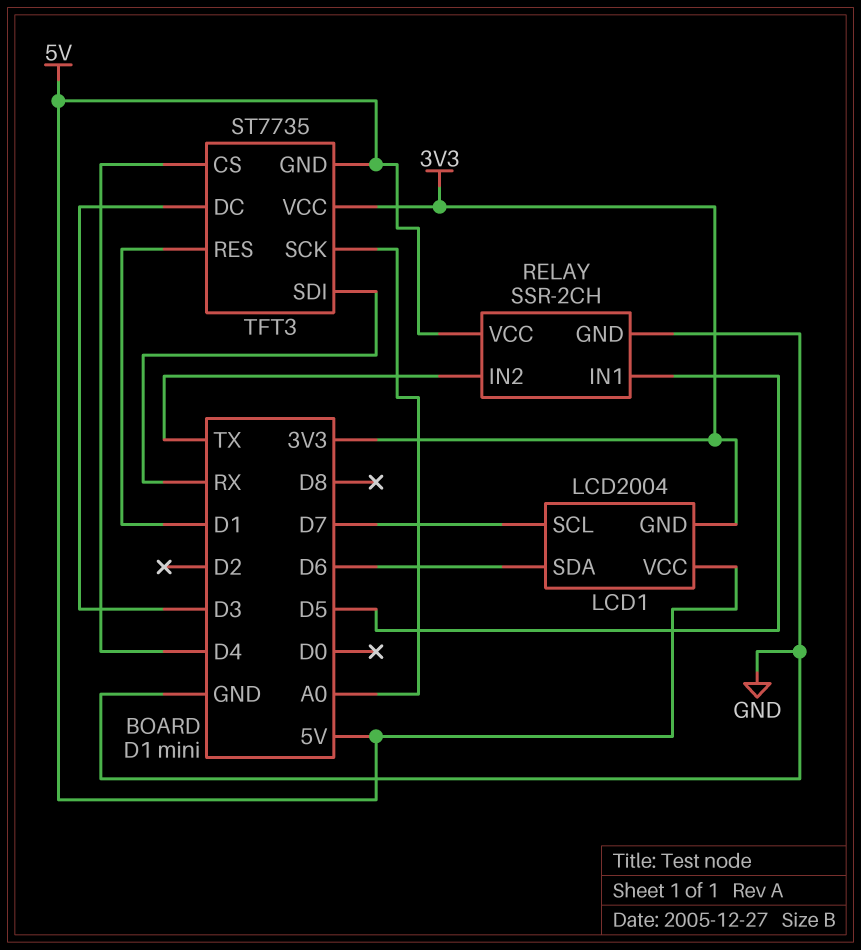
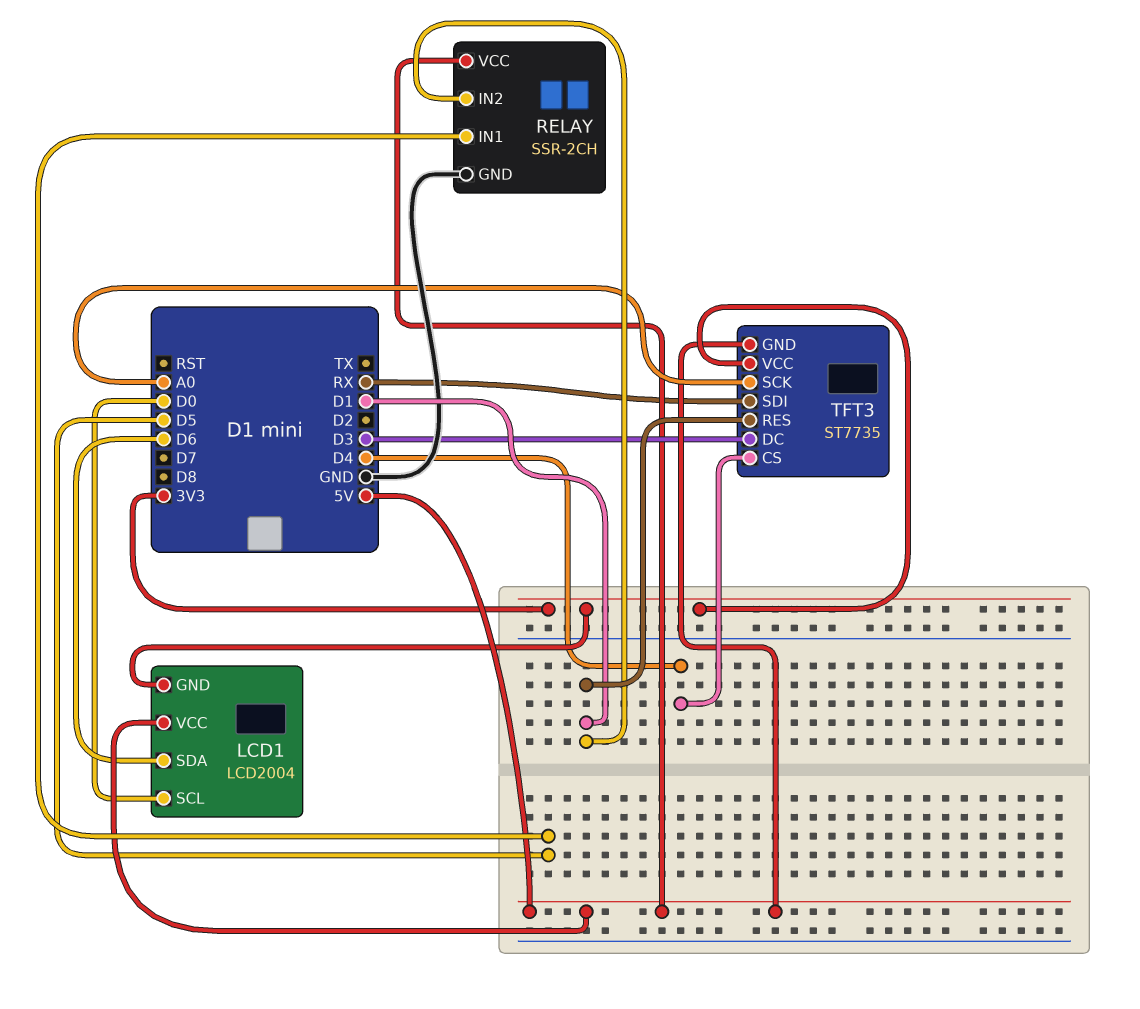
LCD1 pin SCL: D7 -> D0
RELAY pin IN2: TX -> D1

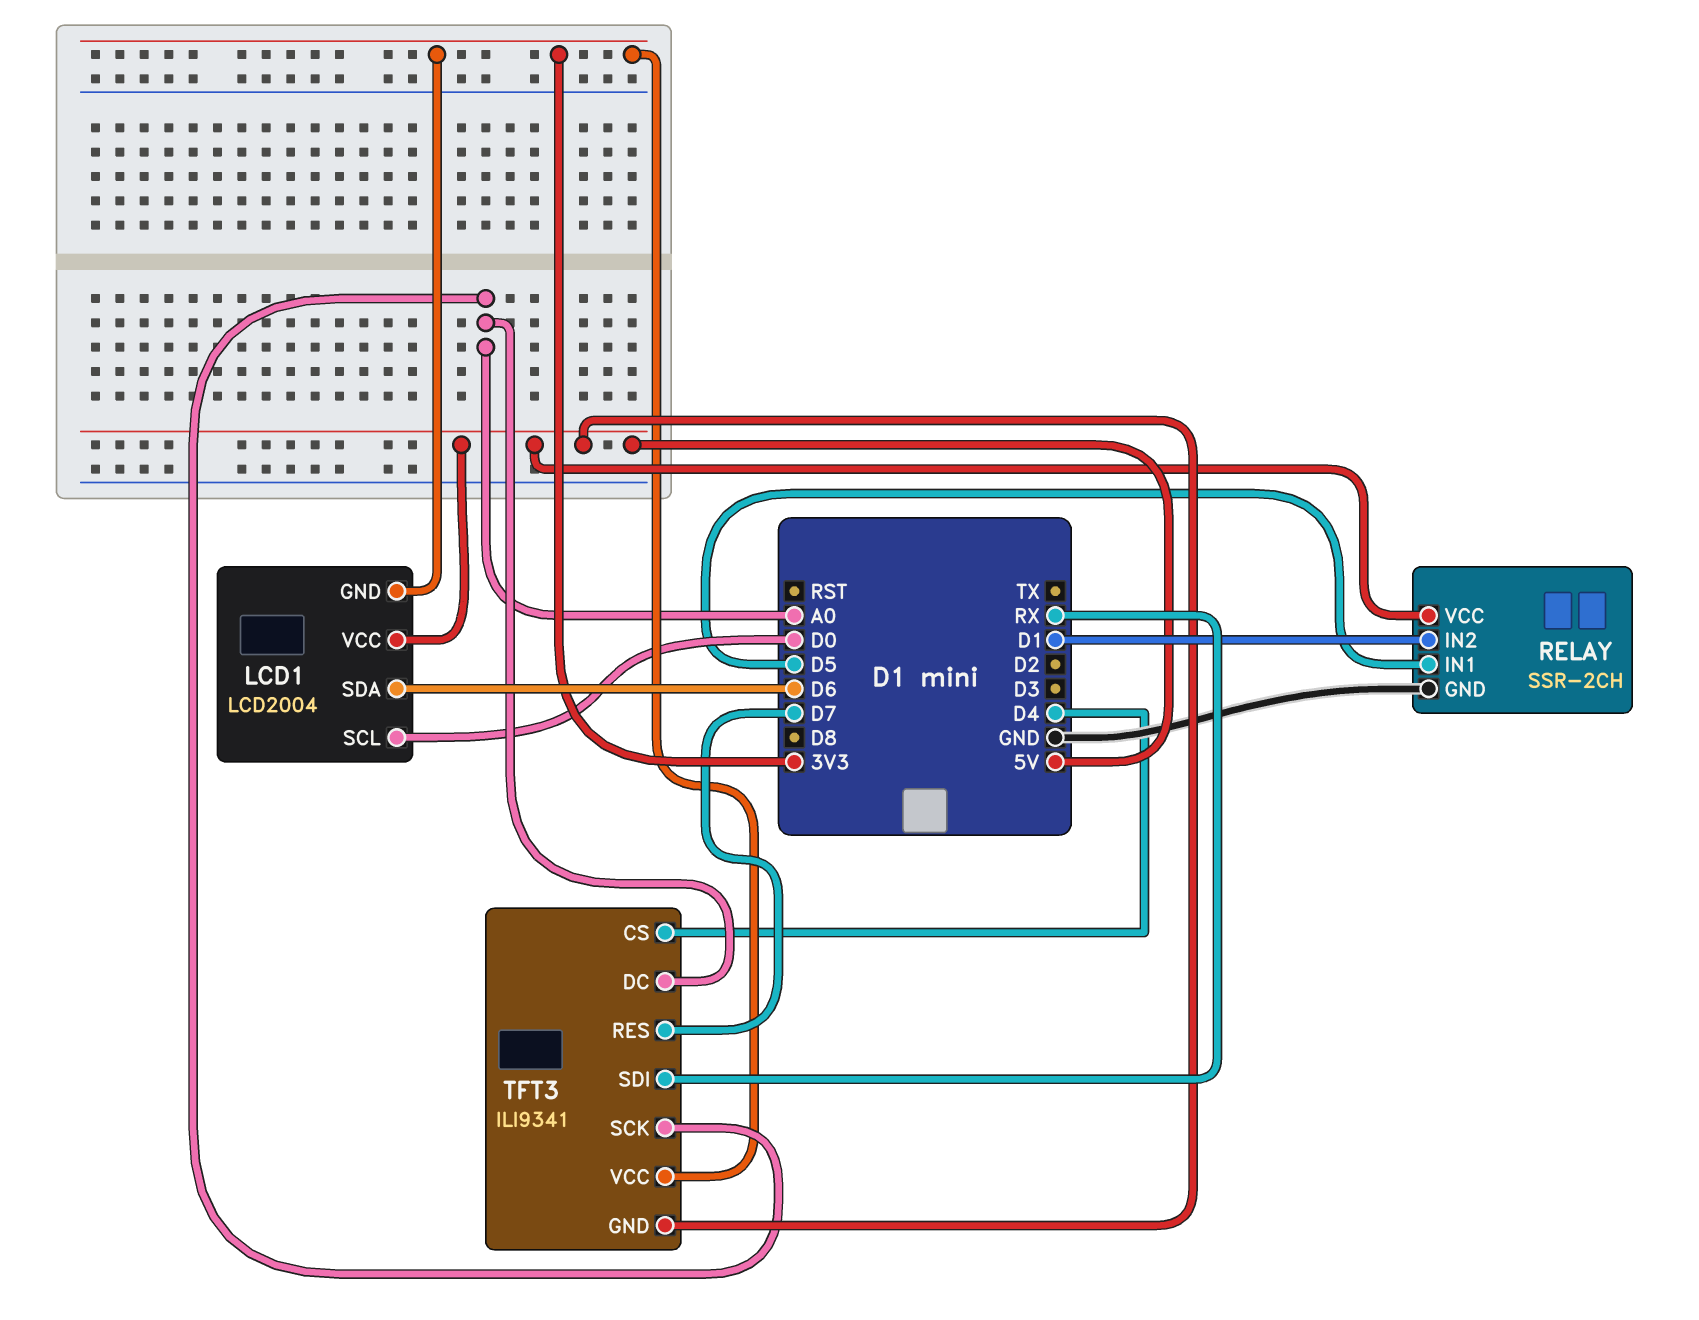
TFT3: ST7735 -> ILI9341
TFT3 pin DC: D3 -> A0
TFT3 pin RES: D1 -> D7

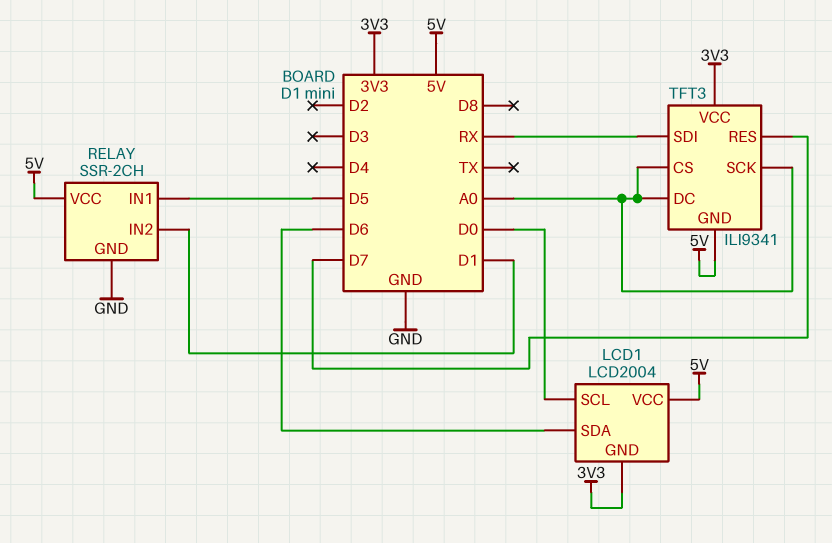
TFT3 pin CS: D4 -> A0

